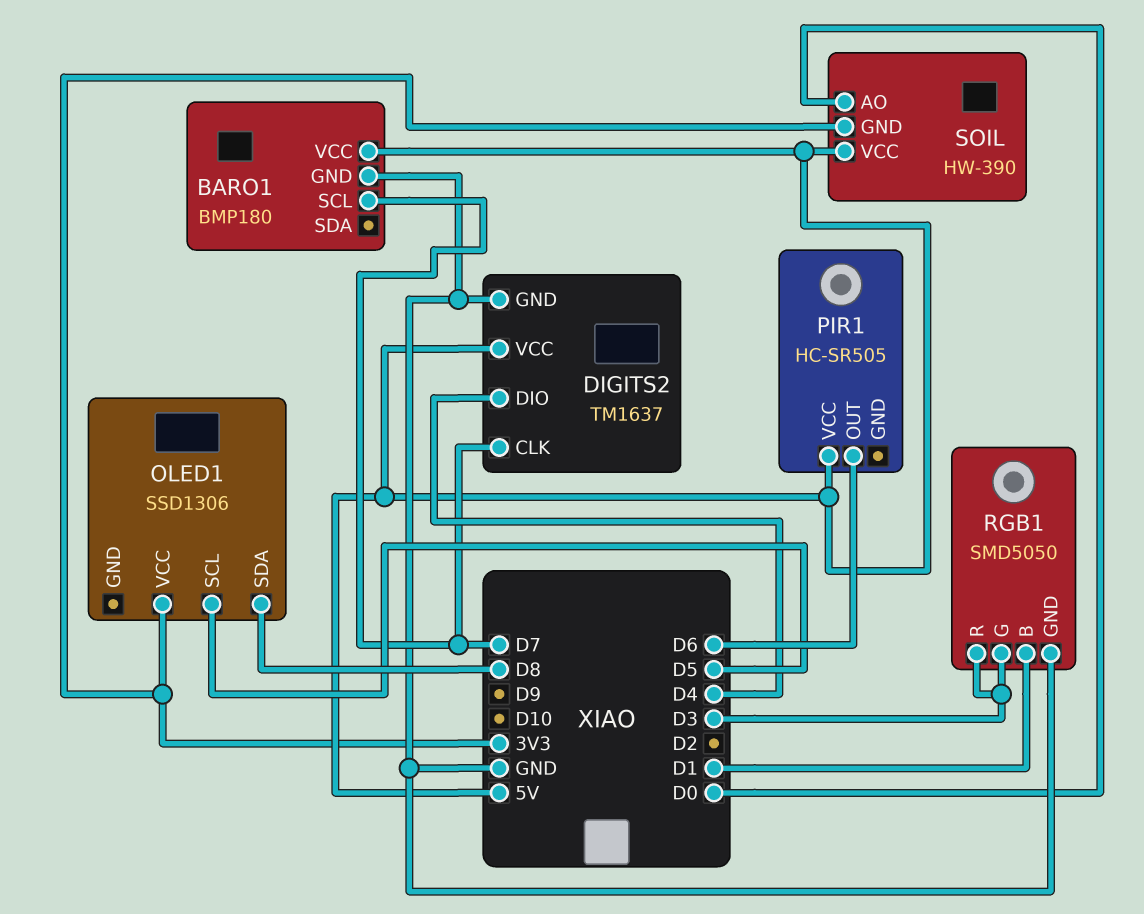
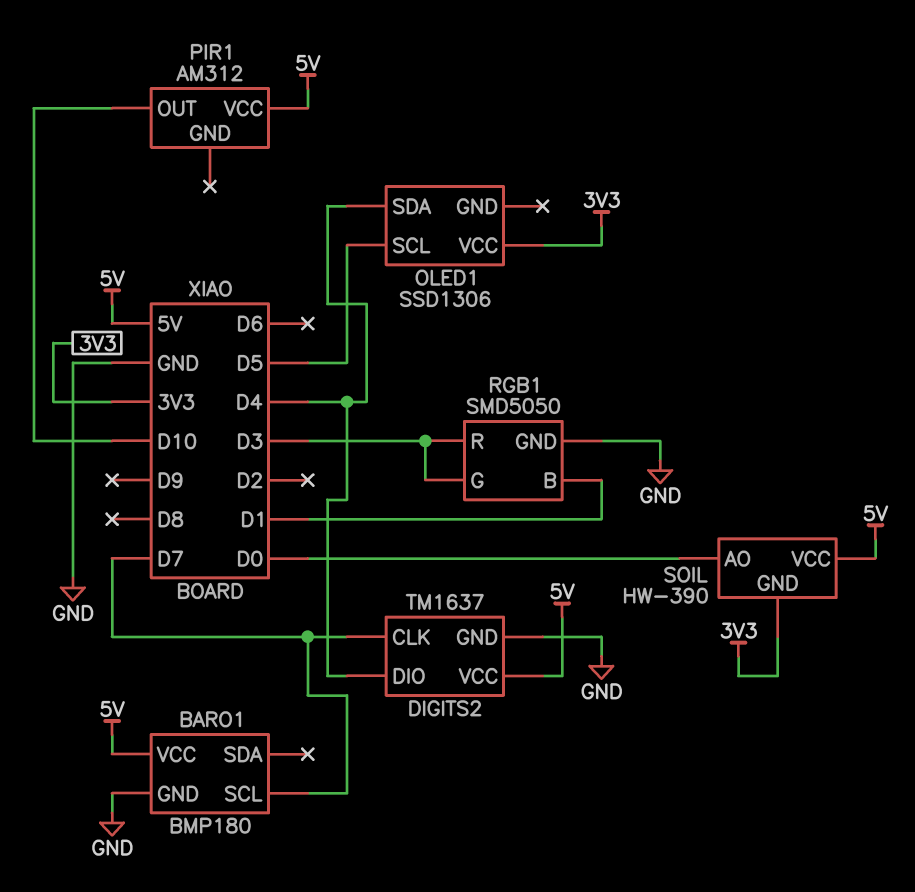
OLED1 pin SDA: D8 -> D4
PIR1: HC-SR505 -> AM312
PIR1 pin OUT: D6 -> D10

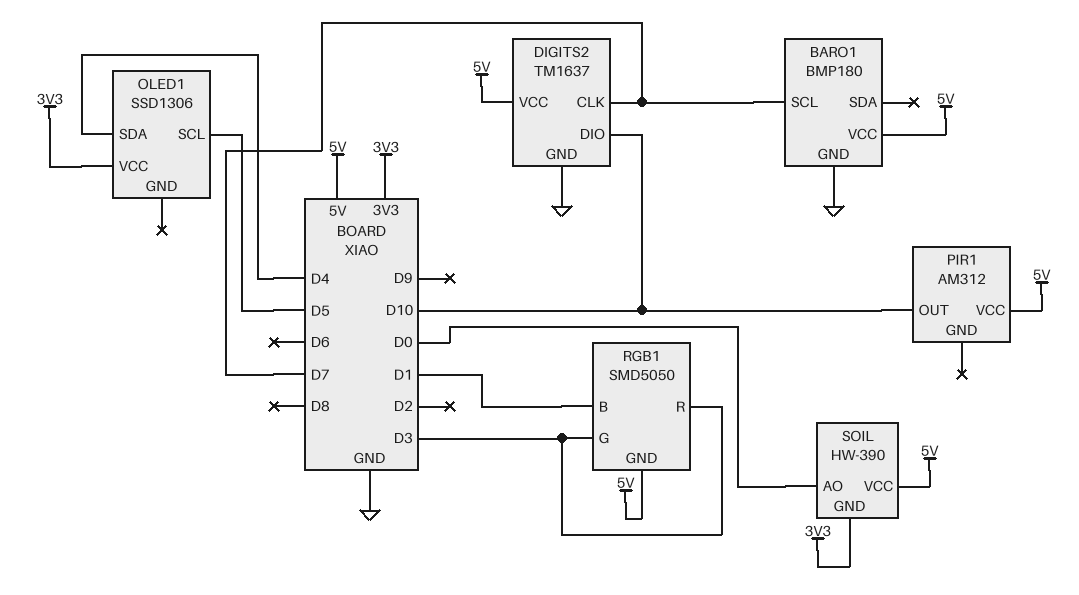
DIGITS2 pin DIO: D4 -> D10
RGB1 pin GND: GND -> 5V

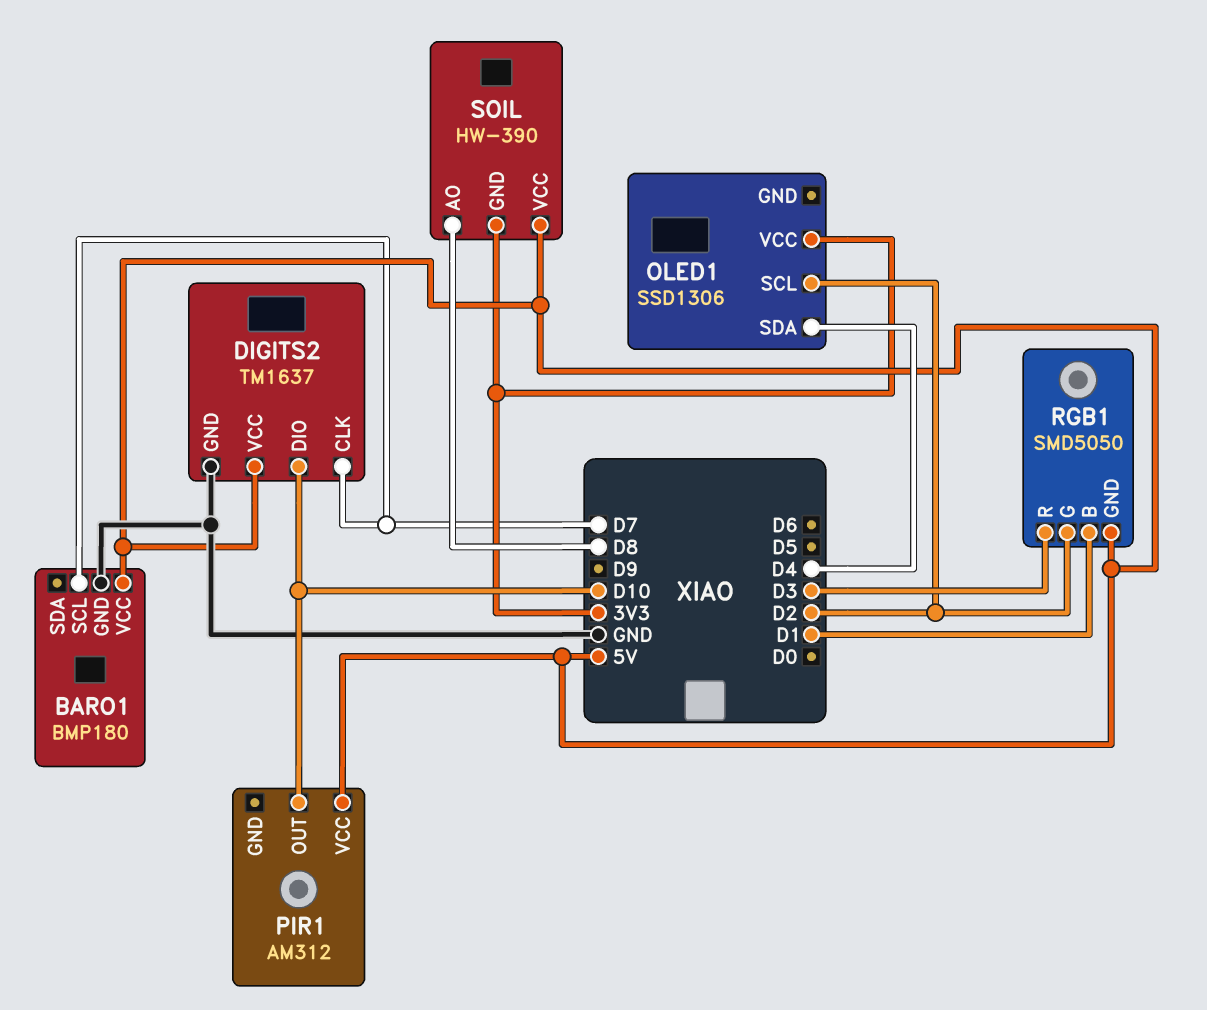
OLED1 pin SCL: D5 -> D2
RGB1 pin G: D3 -> D2
SOIL pin AO: D0 -> D8

